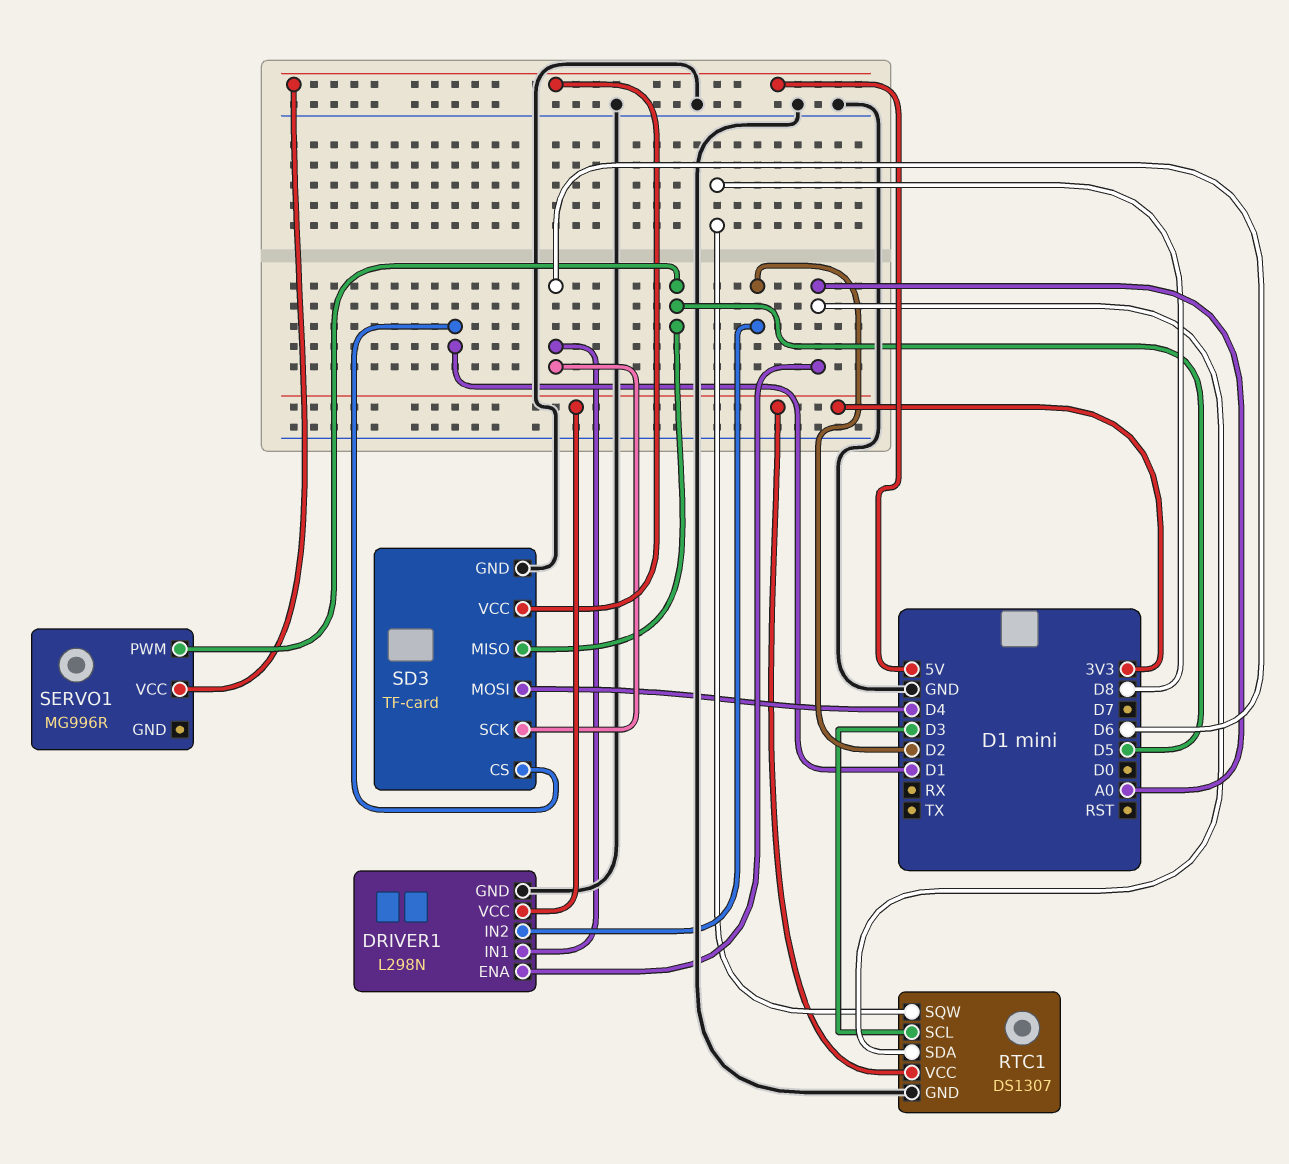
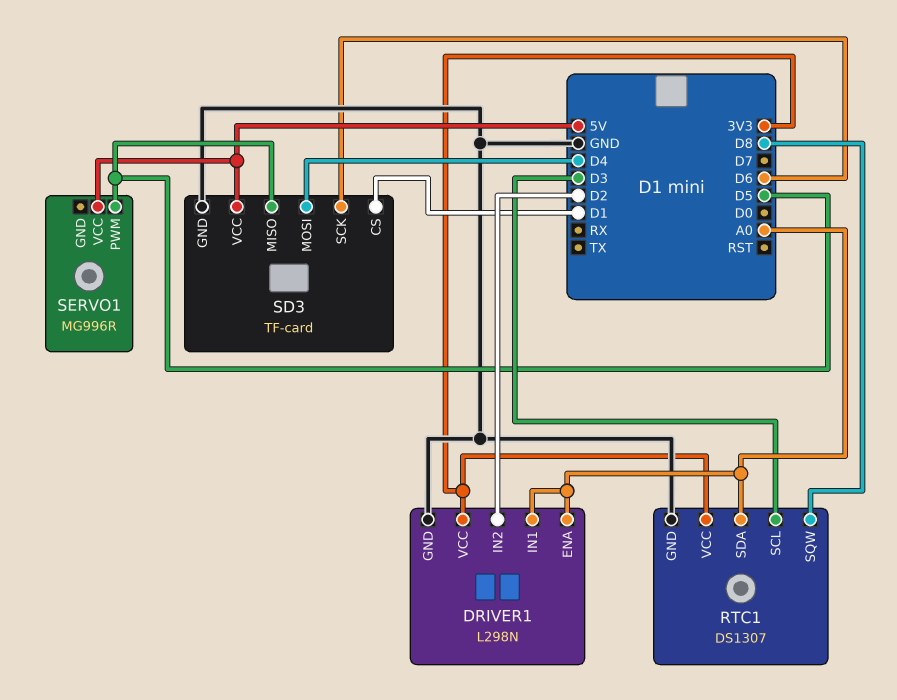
DRIVER1 pin IN1: D6 -> A0

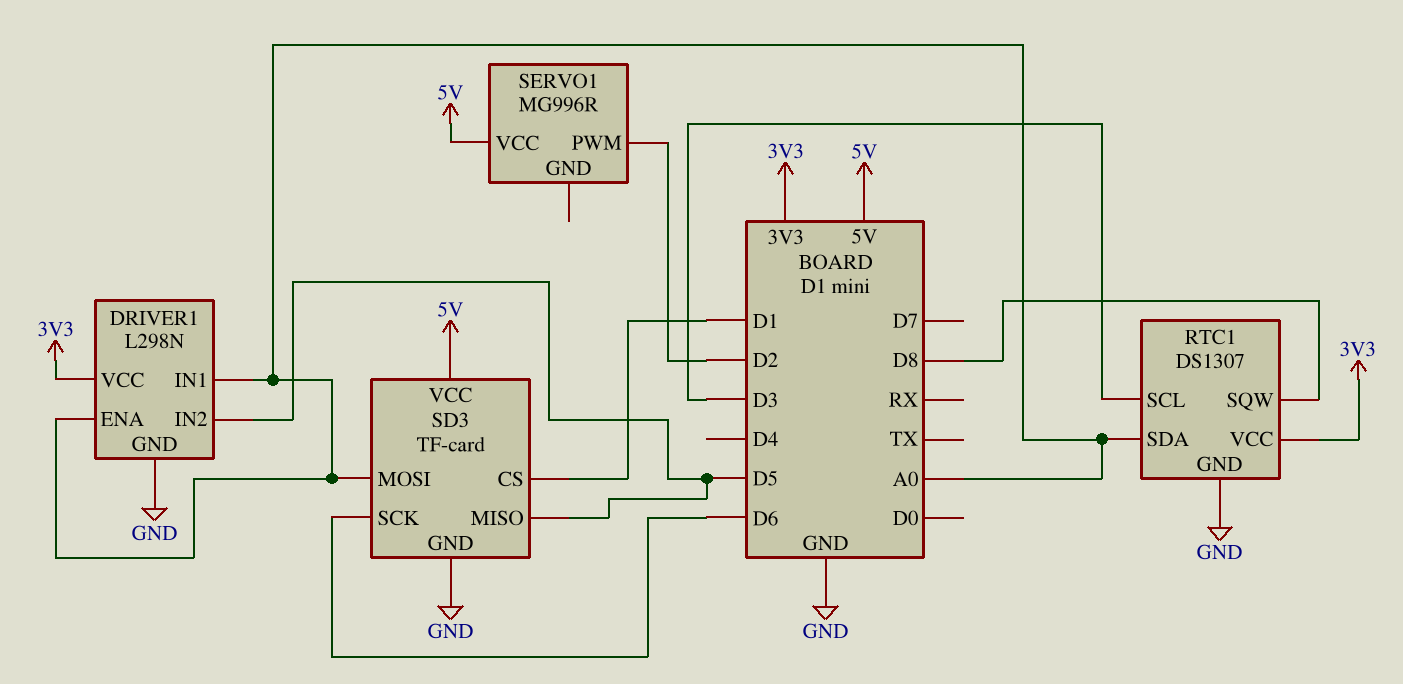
DRIVER1 pin IN2: D2 -> D5
SD3 pin MOSI: D4 -> A0
SERVO1 pin PWM: D5 -> D2

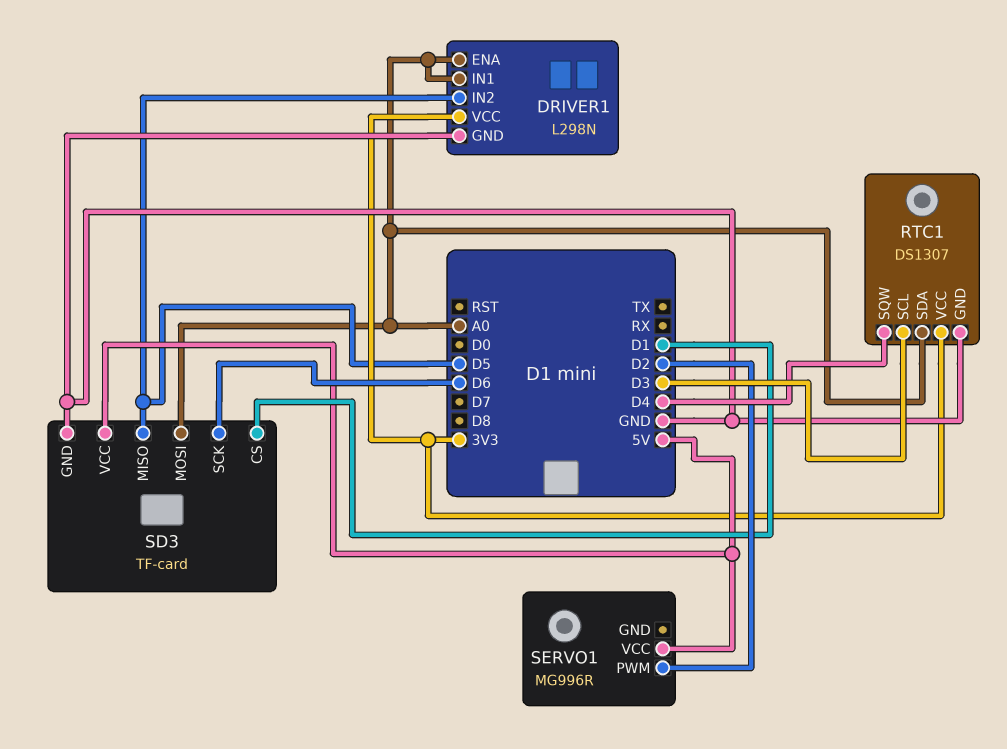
RTC1 pin SQW: D8 -> D4

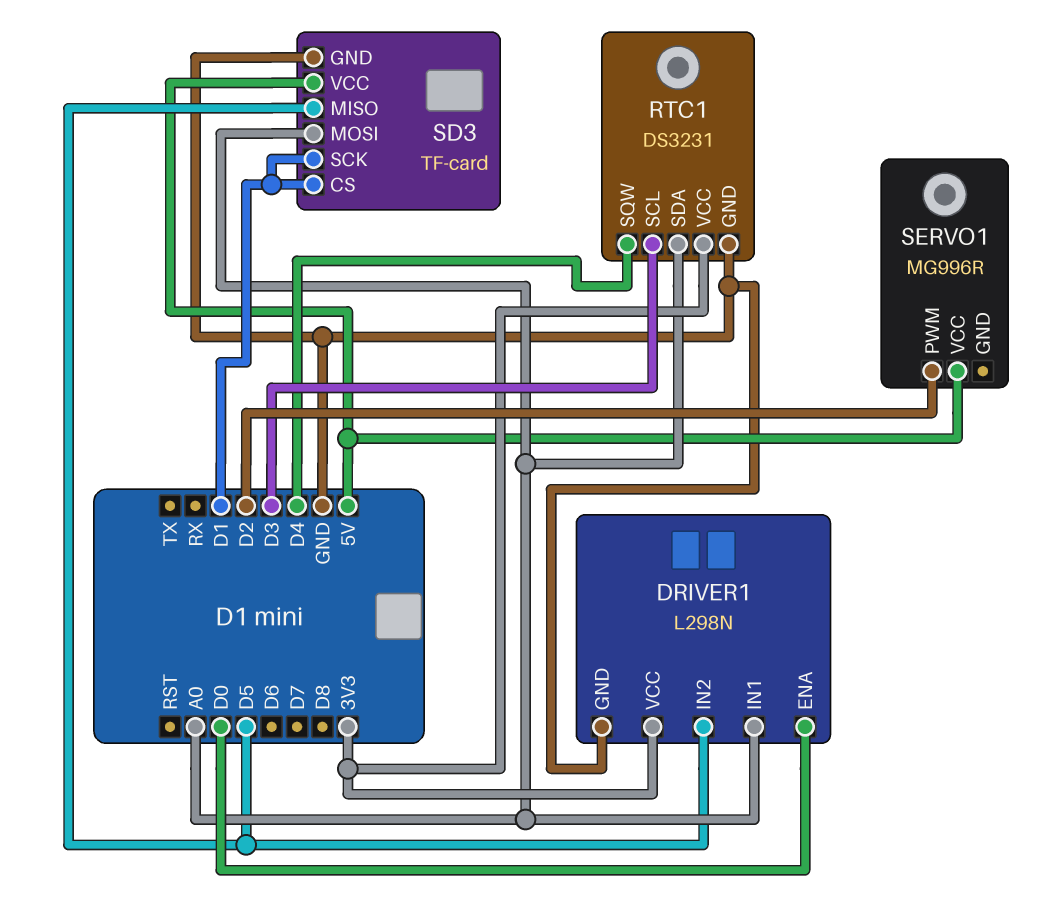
DRIVER1 pin ENA: A0 -> D0
RTC1: DS1307 -> DS3231
SD3 pin SCK: D6 -> D1

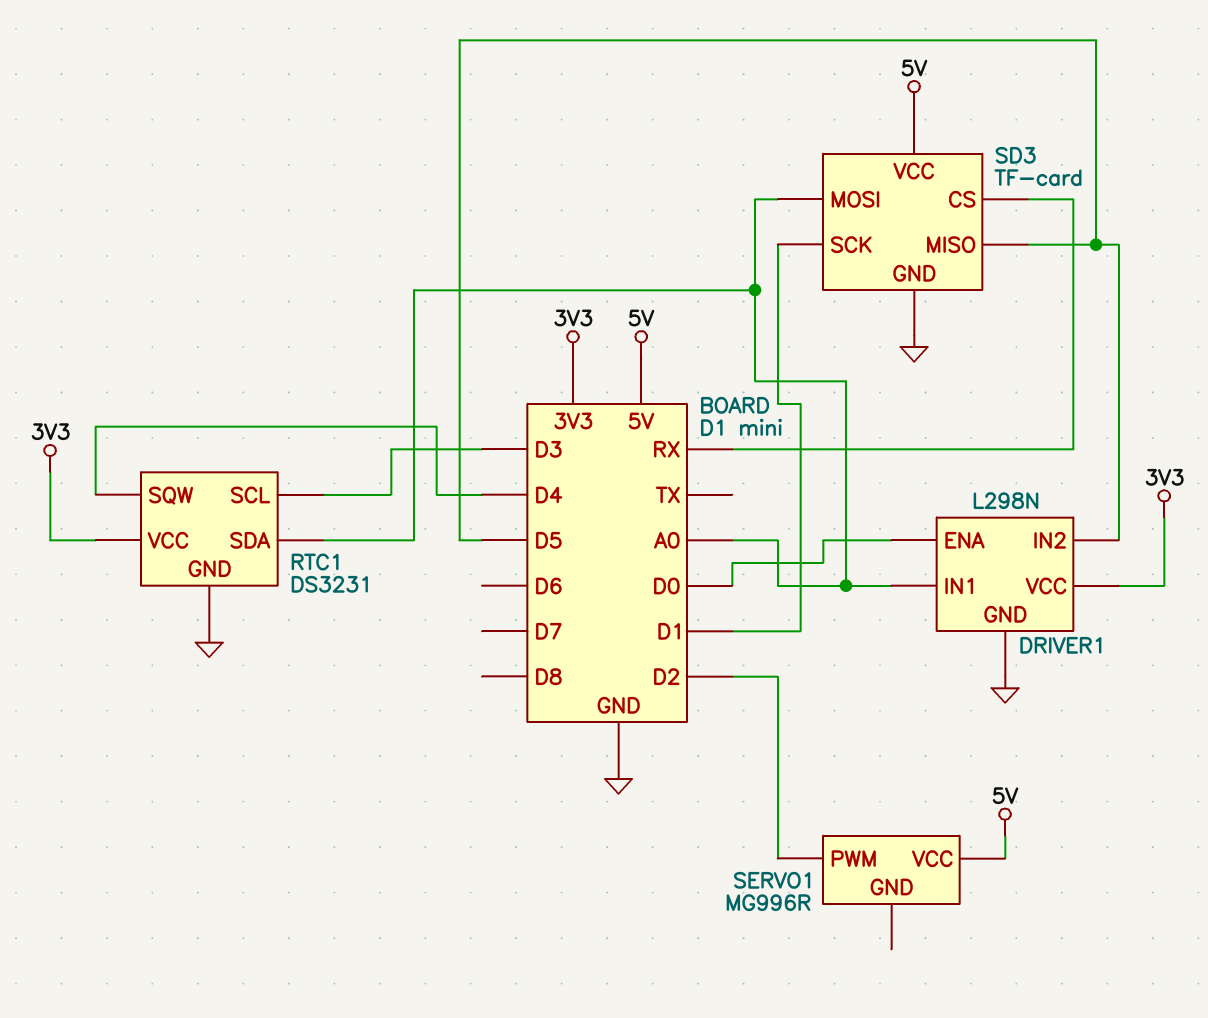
SD3 pin CS: D1 -> RX

